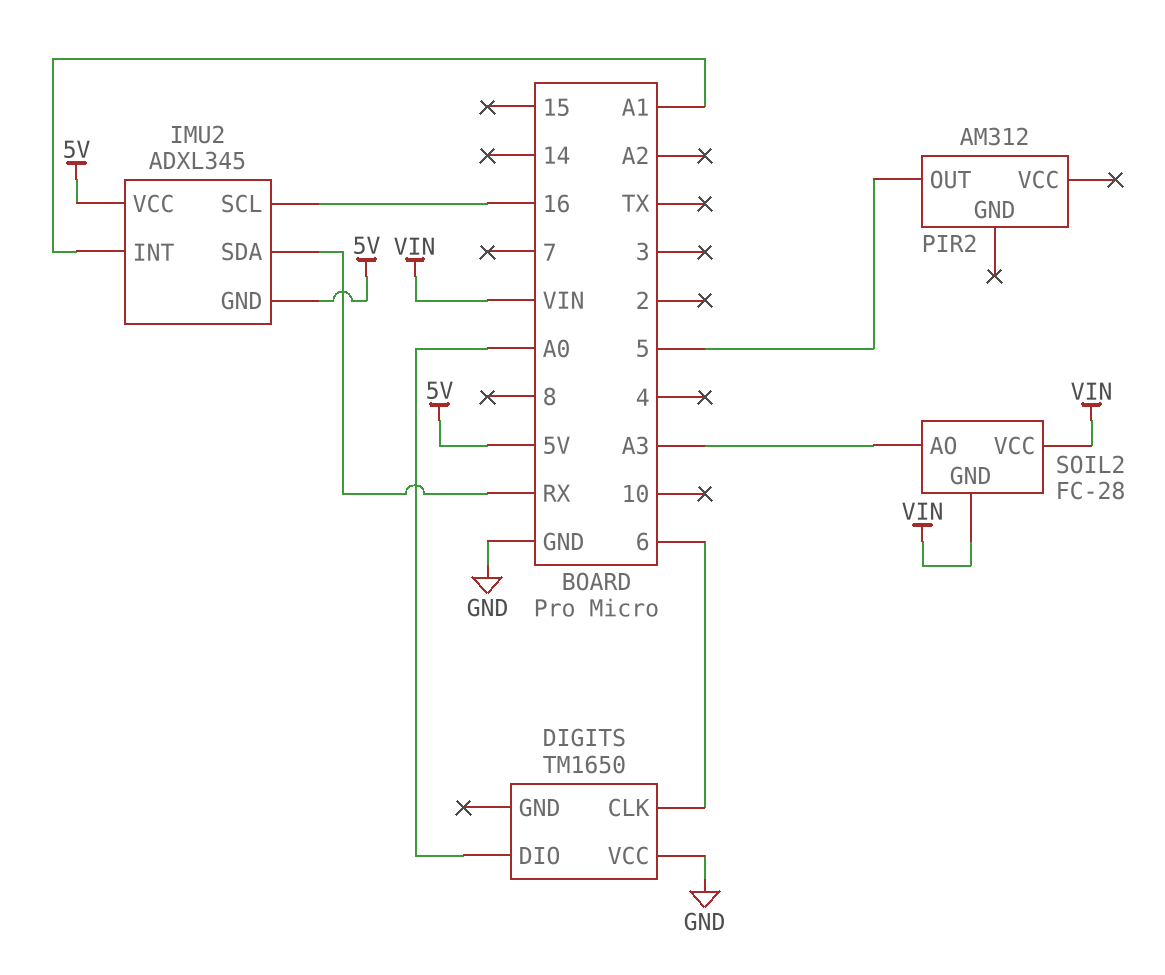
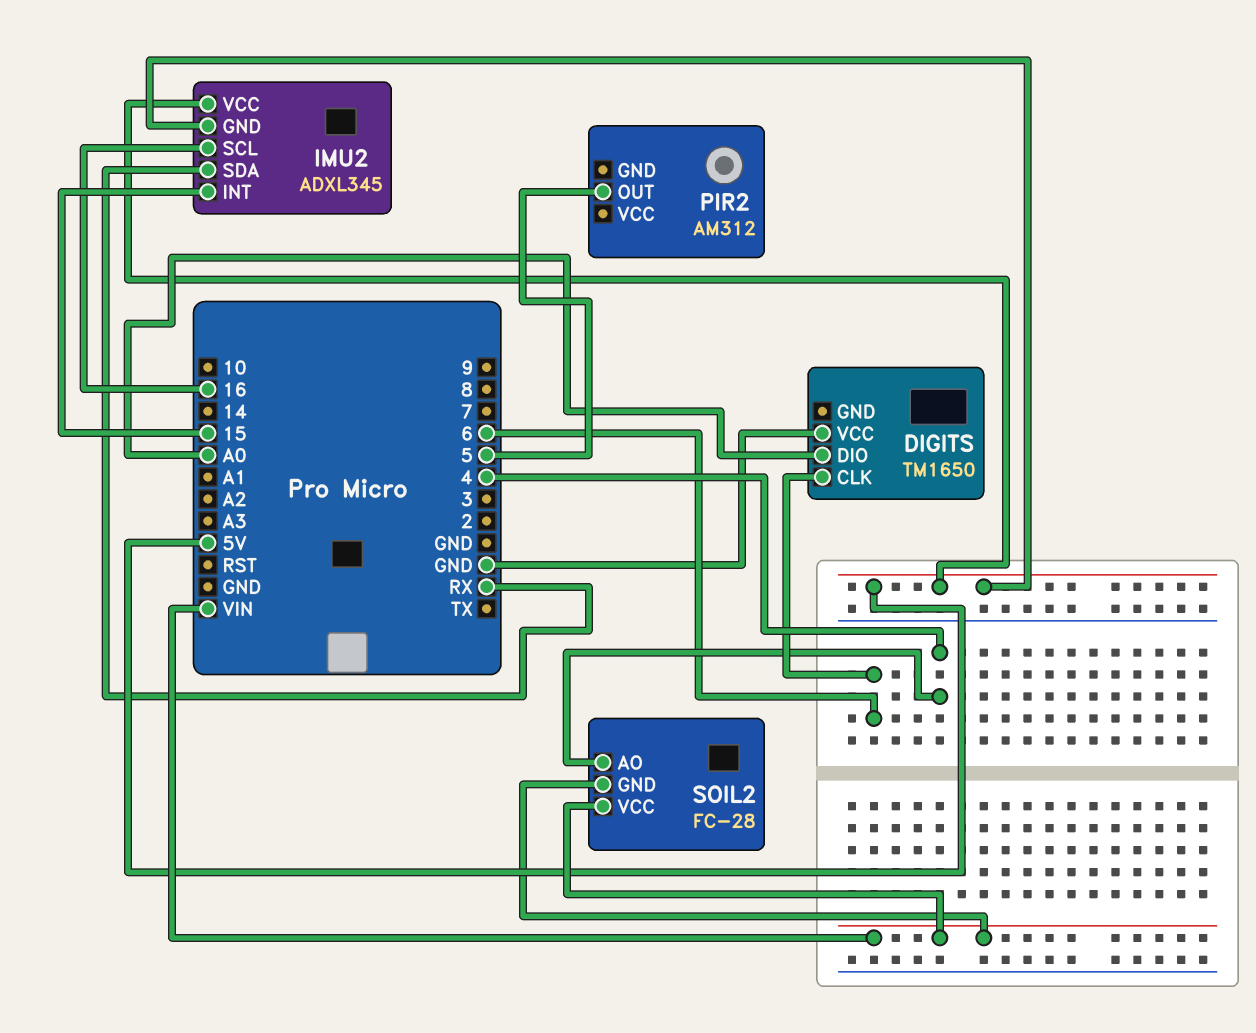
IMU2 pin INT: A1 -> 15
SOIL2 pin AO: A3 -> 4

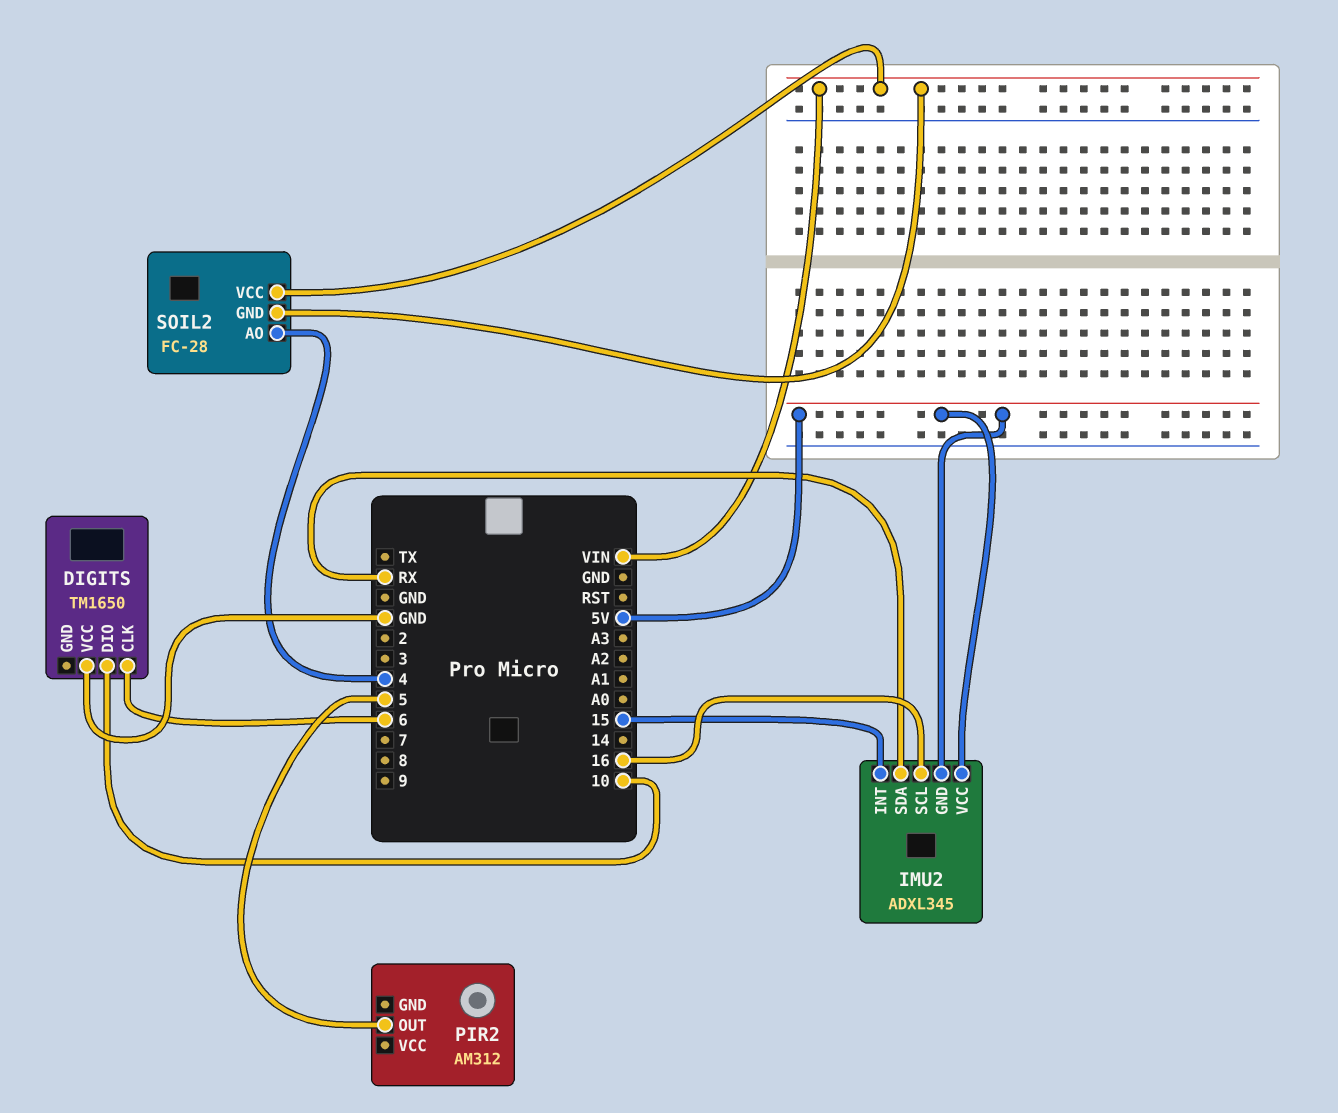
DIGITS pin DIO: A0 -> 10

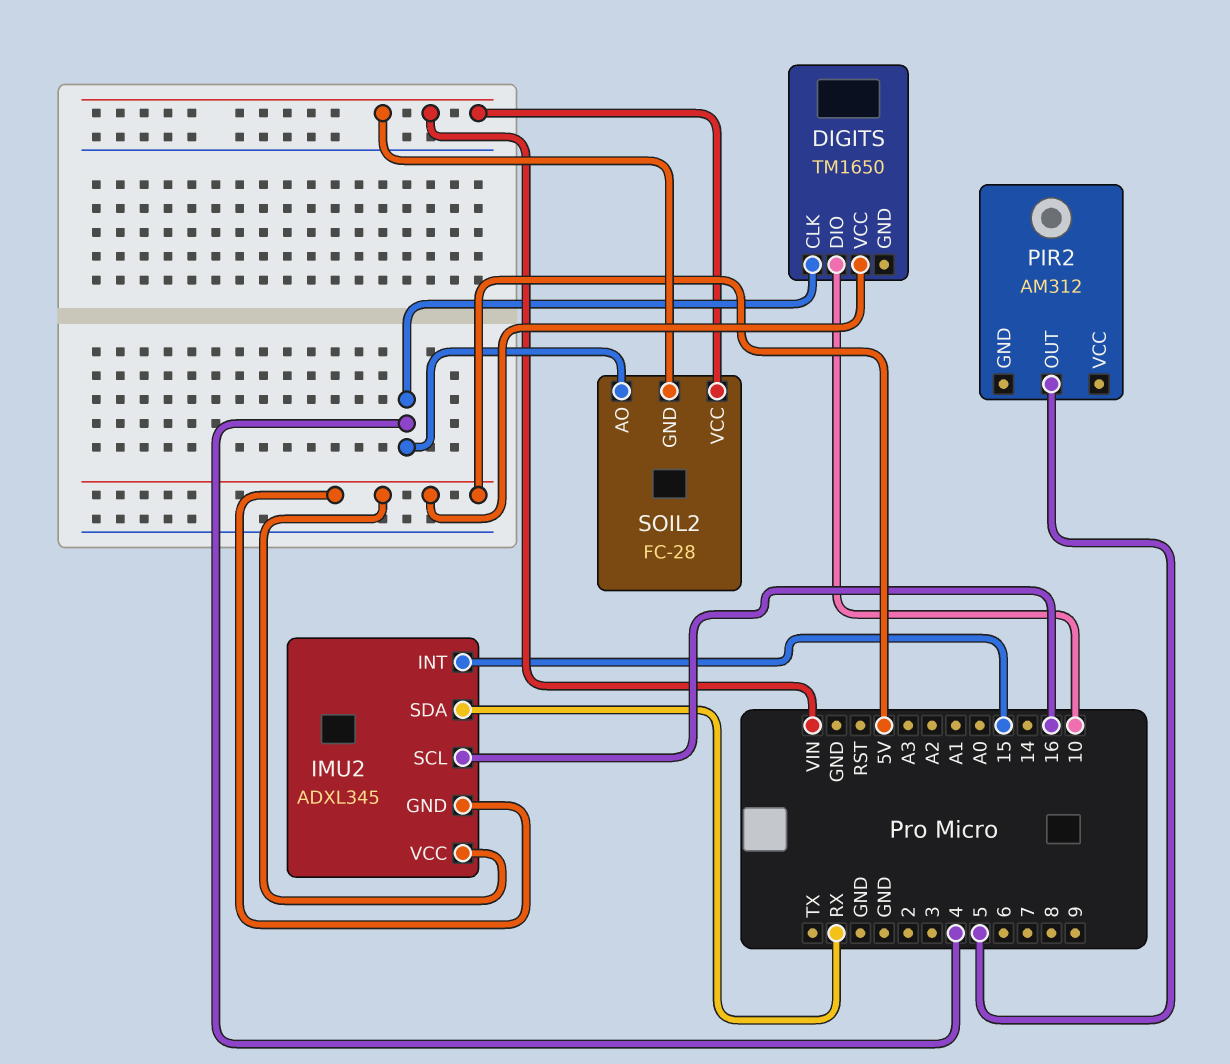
DIGITS pin CLK: 6 -> 4
DIGITS pin VCC: GND -> 5V

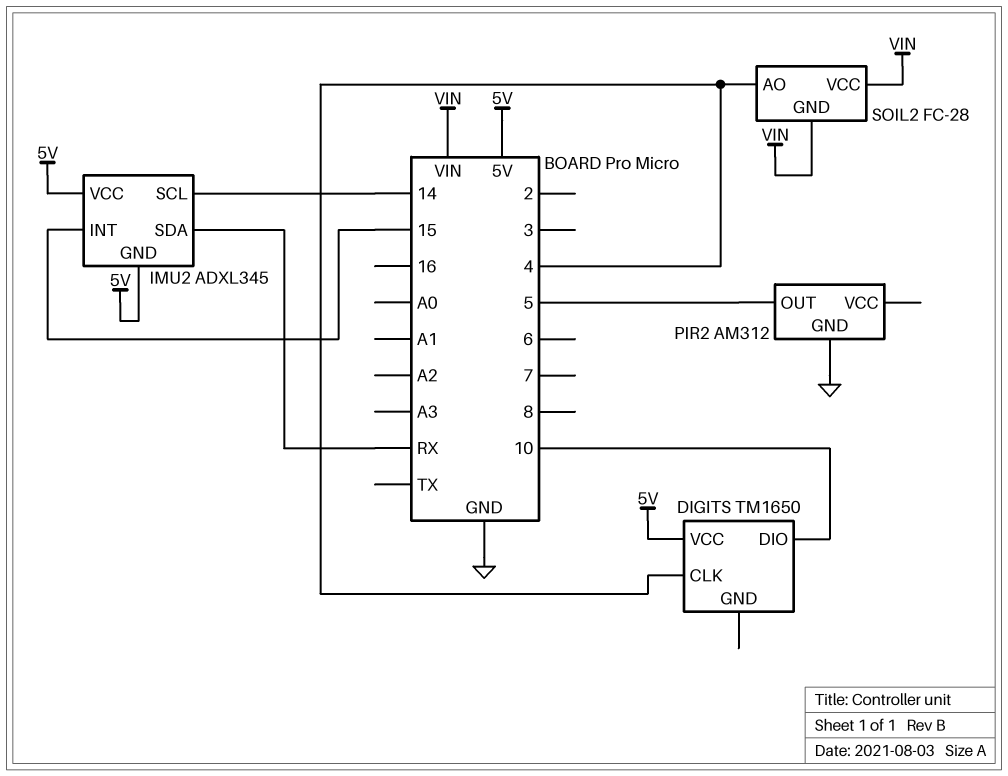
IMU2 pin SCL: 16 -> 14
PIR2 pin GND: none -> GND

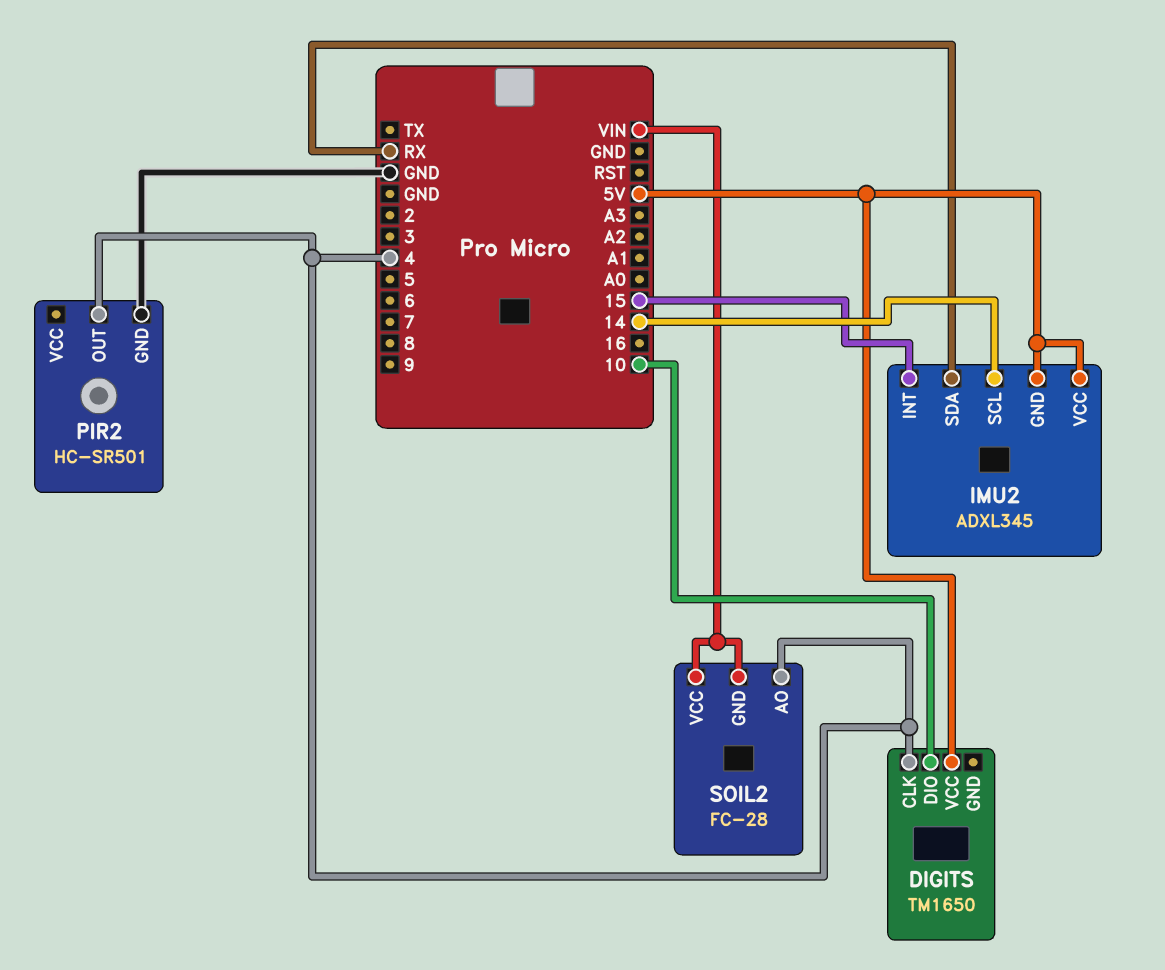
PIR2: AM312 -> HC-SR501
PIR2 pin OUT: 5 -> 4

